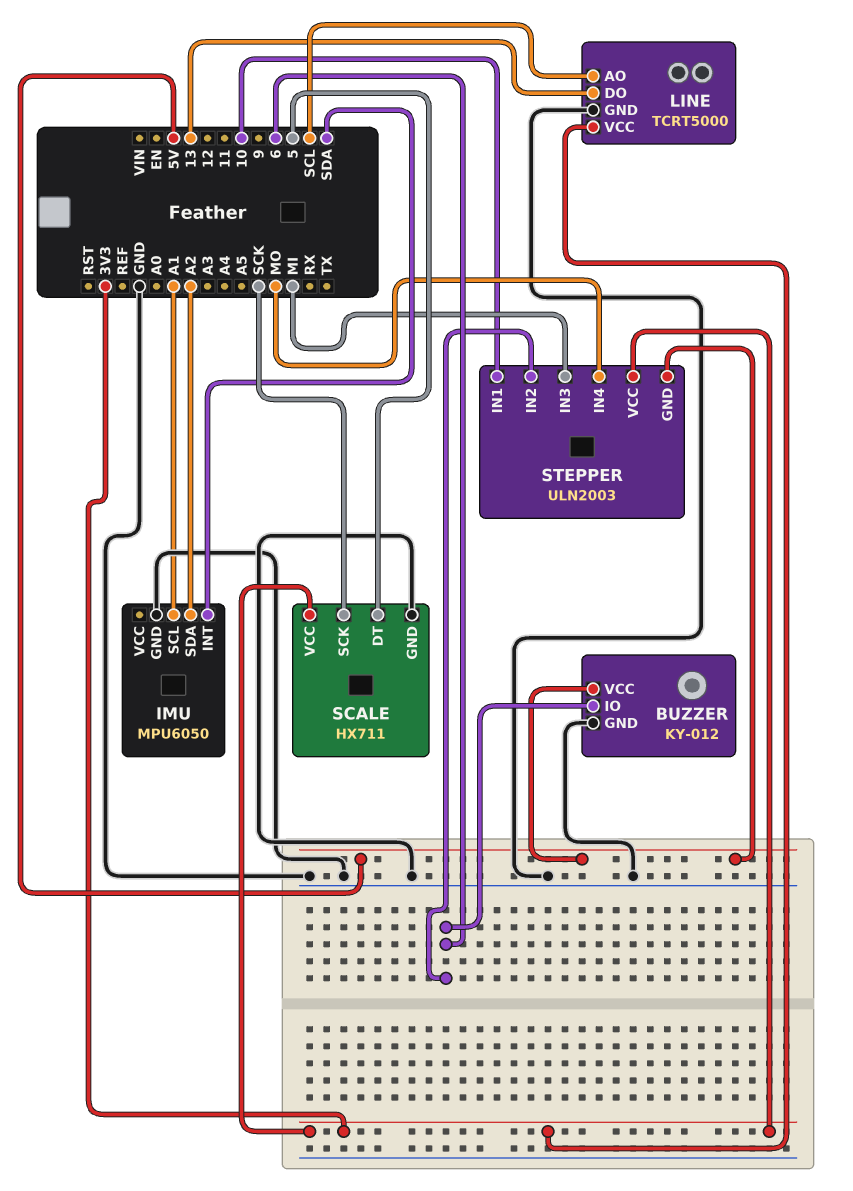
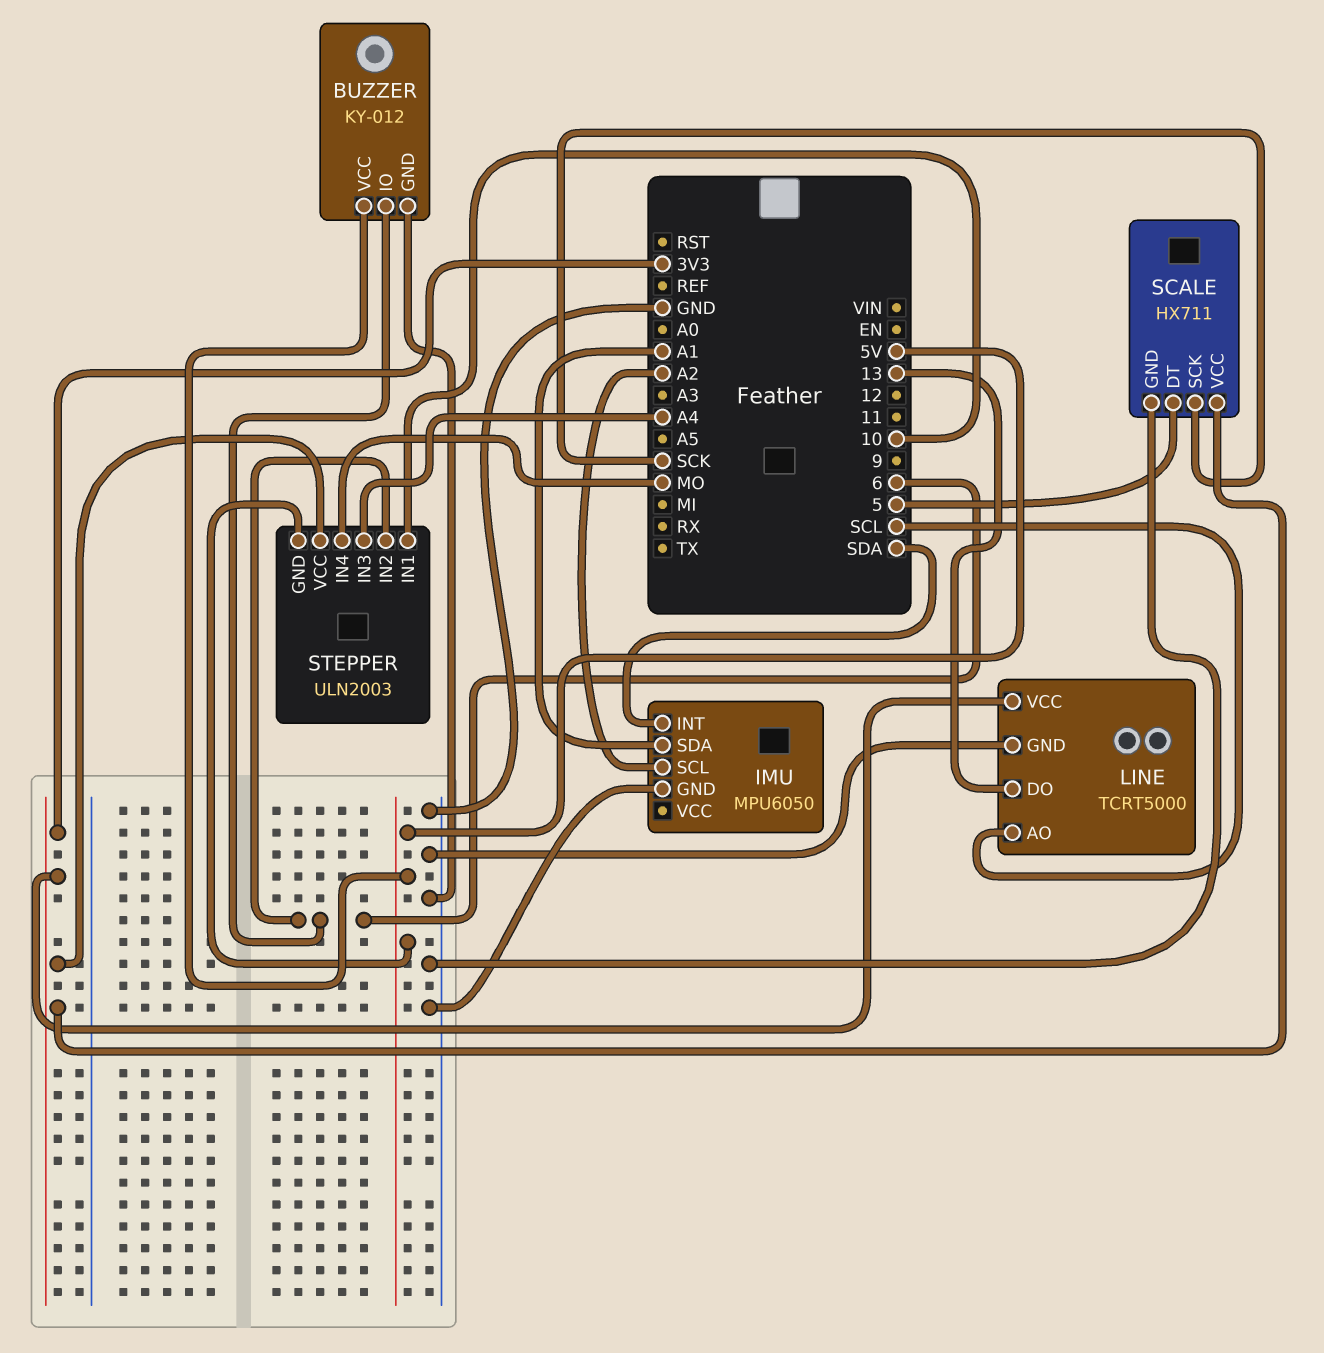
IMU pin SCL: A1 -> A2
IMU pin SDA: A2 -> A1
STEPPER pin IN3: MI -> A4

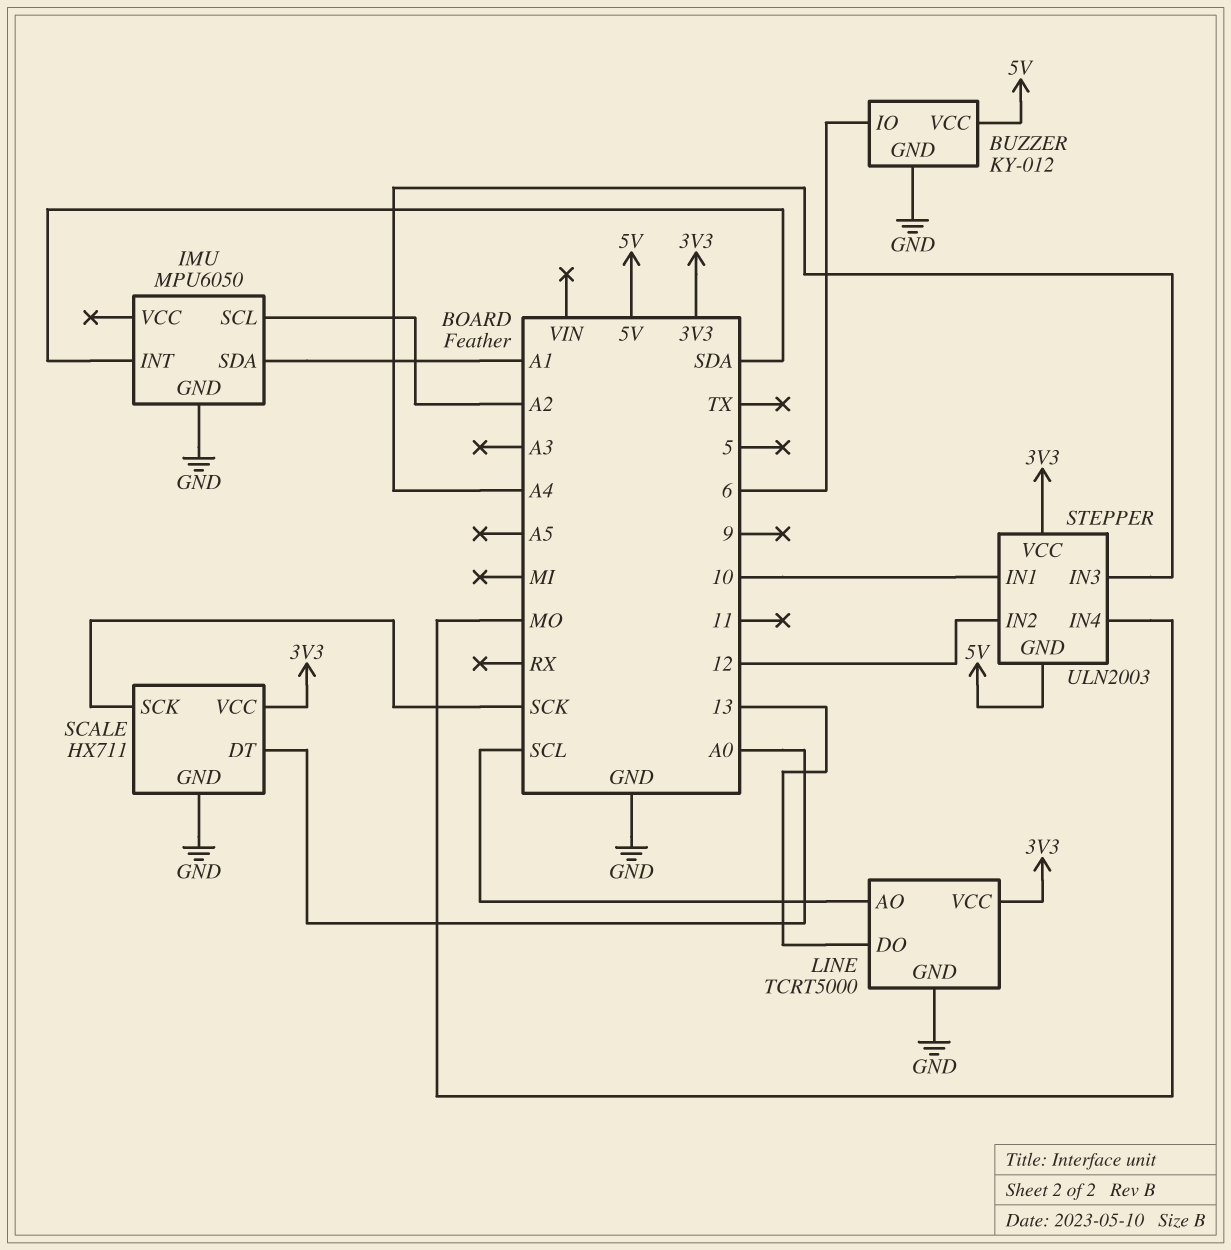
SCALE pin DT: 5 -> A0
STEPPER pin IN2: 6 -> 12

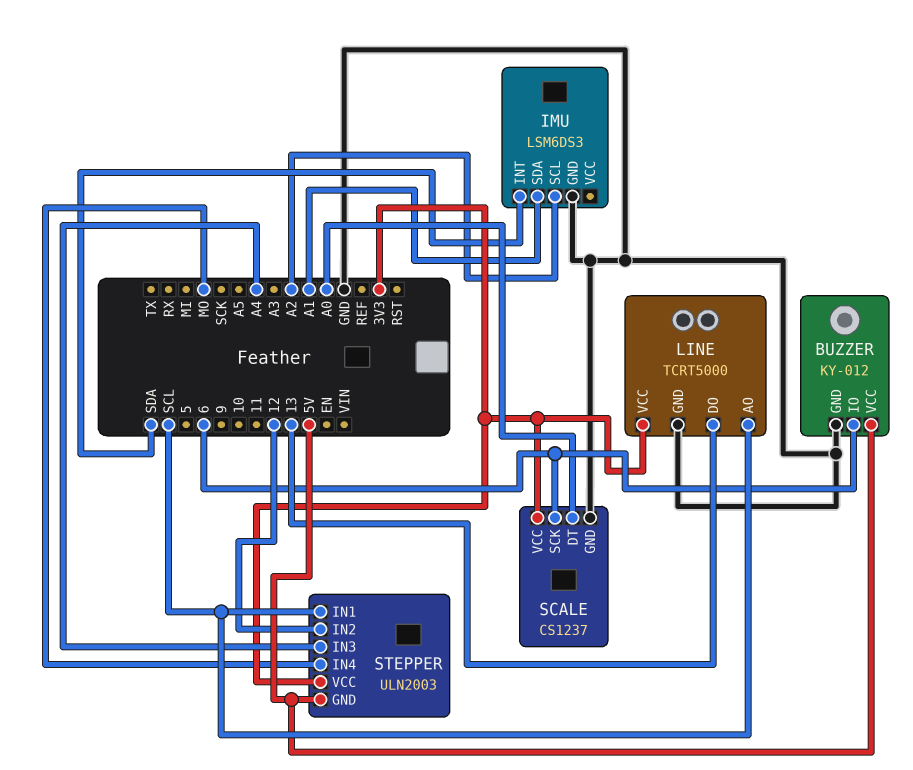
IMU: MPU6050 -> LSM6DS3
SCALE: HX711 -> CS1237
SCALE pin SCK: SCK -> 6
STEPPER pin IN1: 10 -> SCL

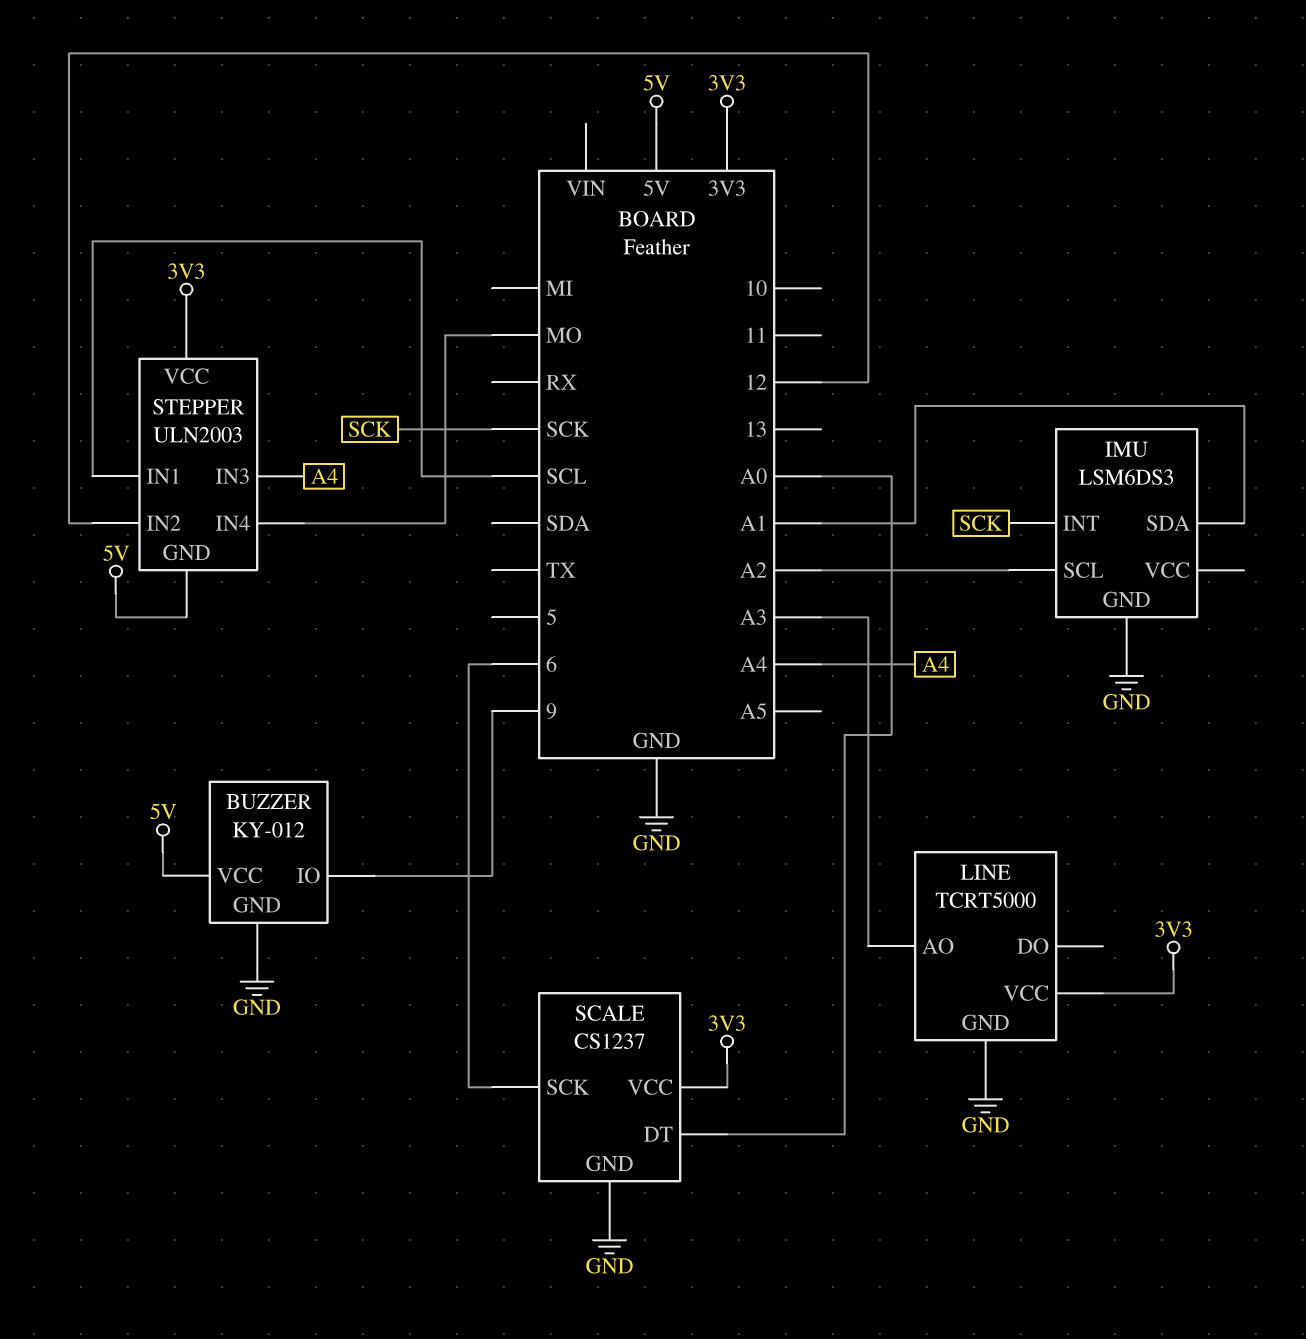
BUZZER pin IO: 6 -> 9
IMU pin INT: SDA -> SCK
LINE pin AO: SCL -> A3
LINE pin DO: 13 -> none

